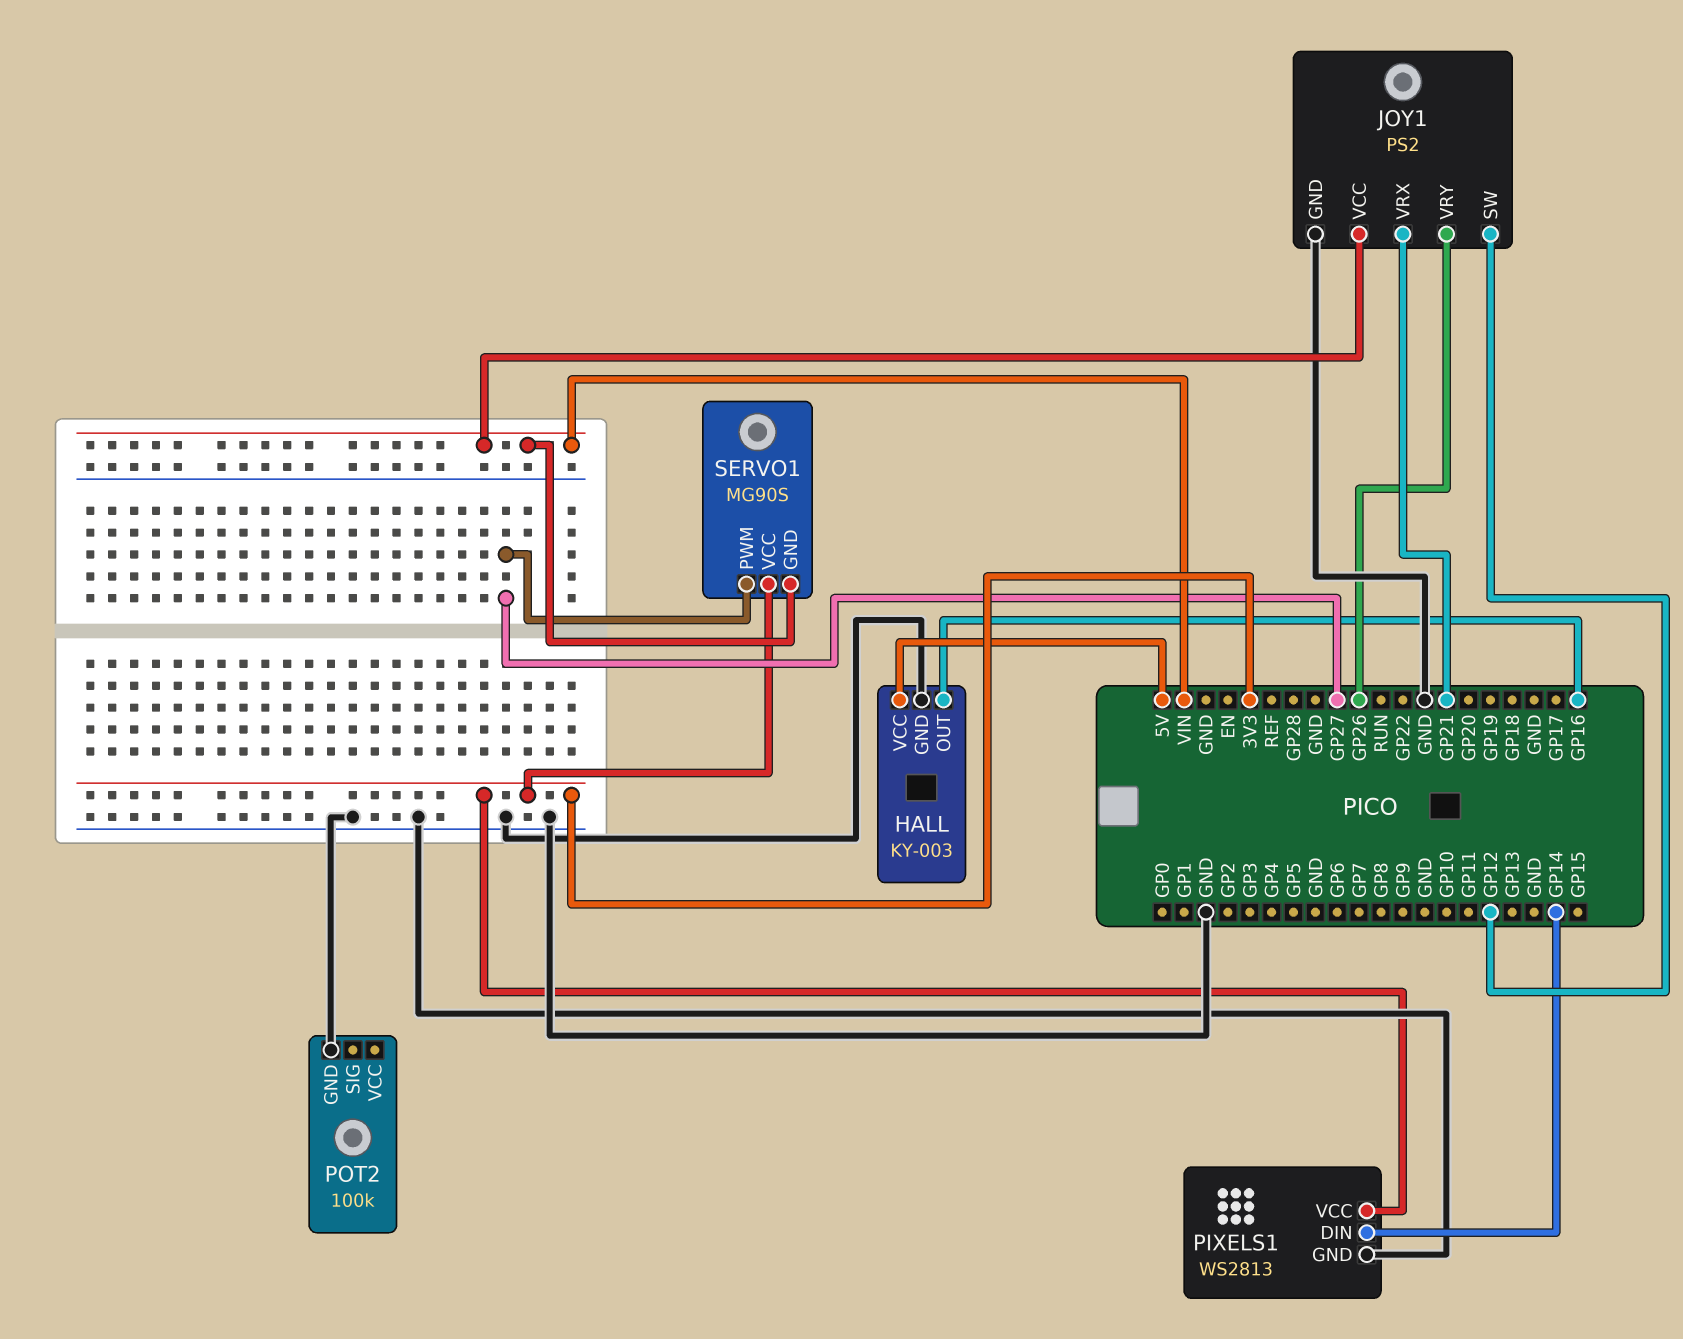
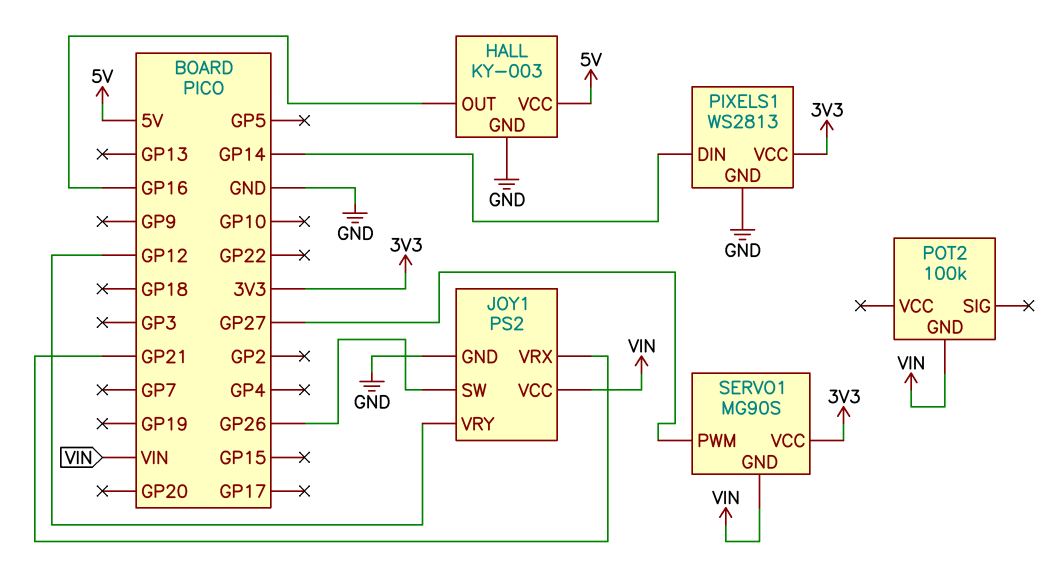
JOY1 pin SW: GP12 -> GP26
JOY1 pin VRY: GP26 -> GP12
POT2 pin GND: GND -> VIN

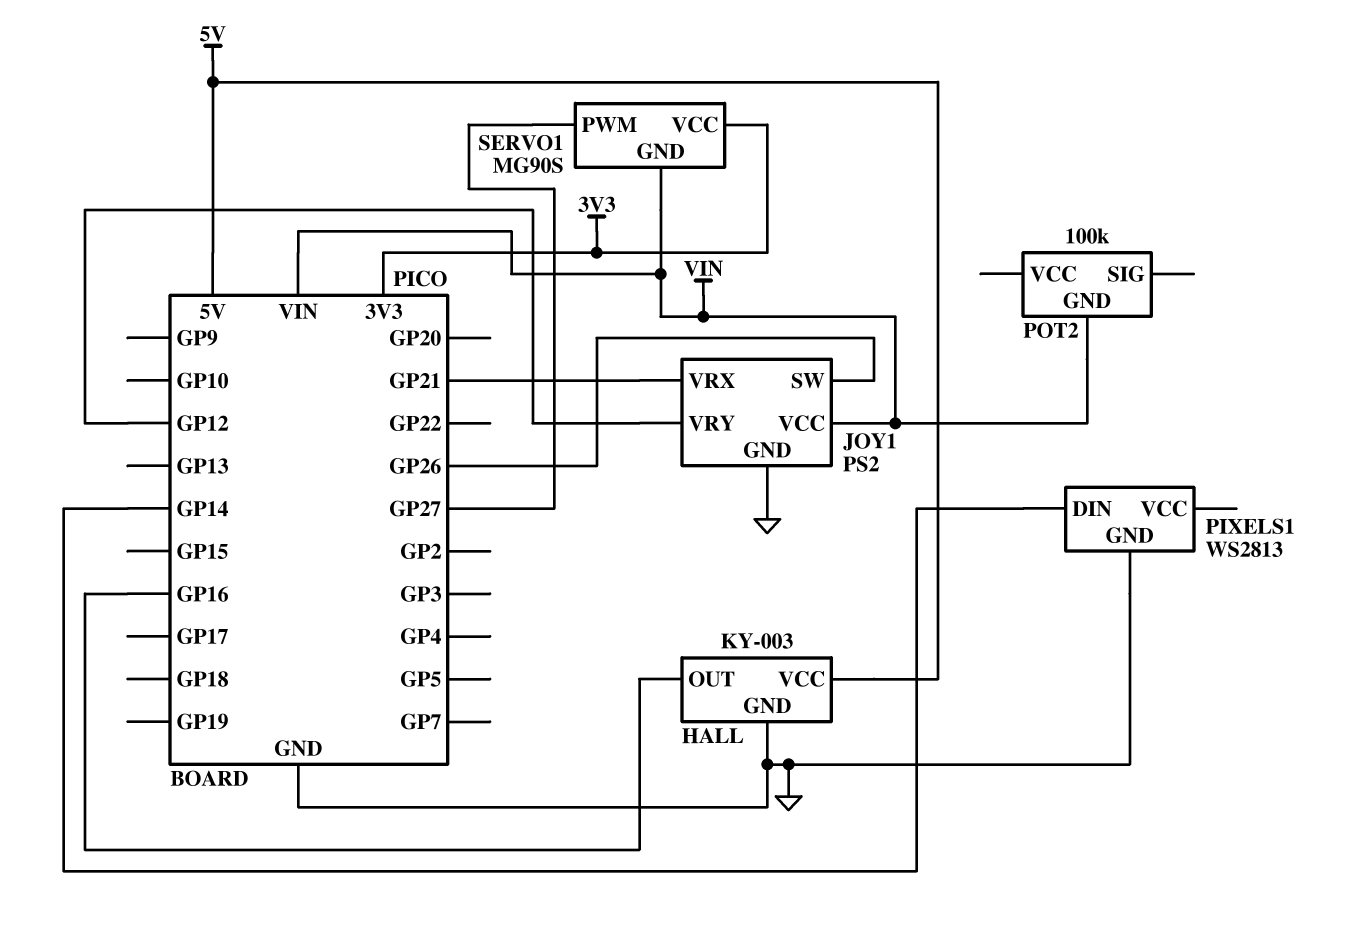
PIXELS1 pin VCC: 3V3 -> none

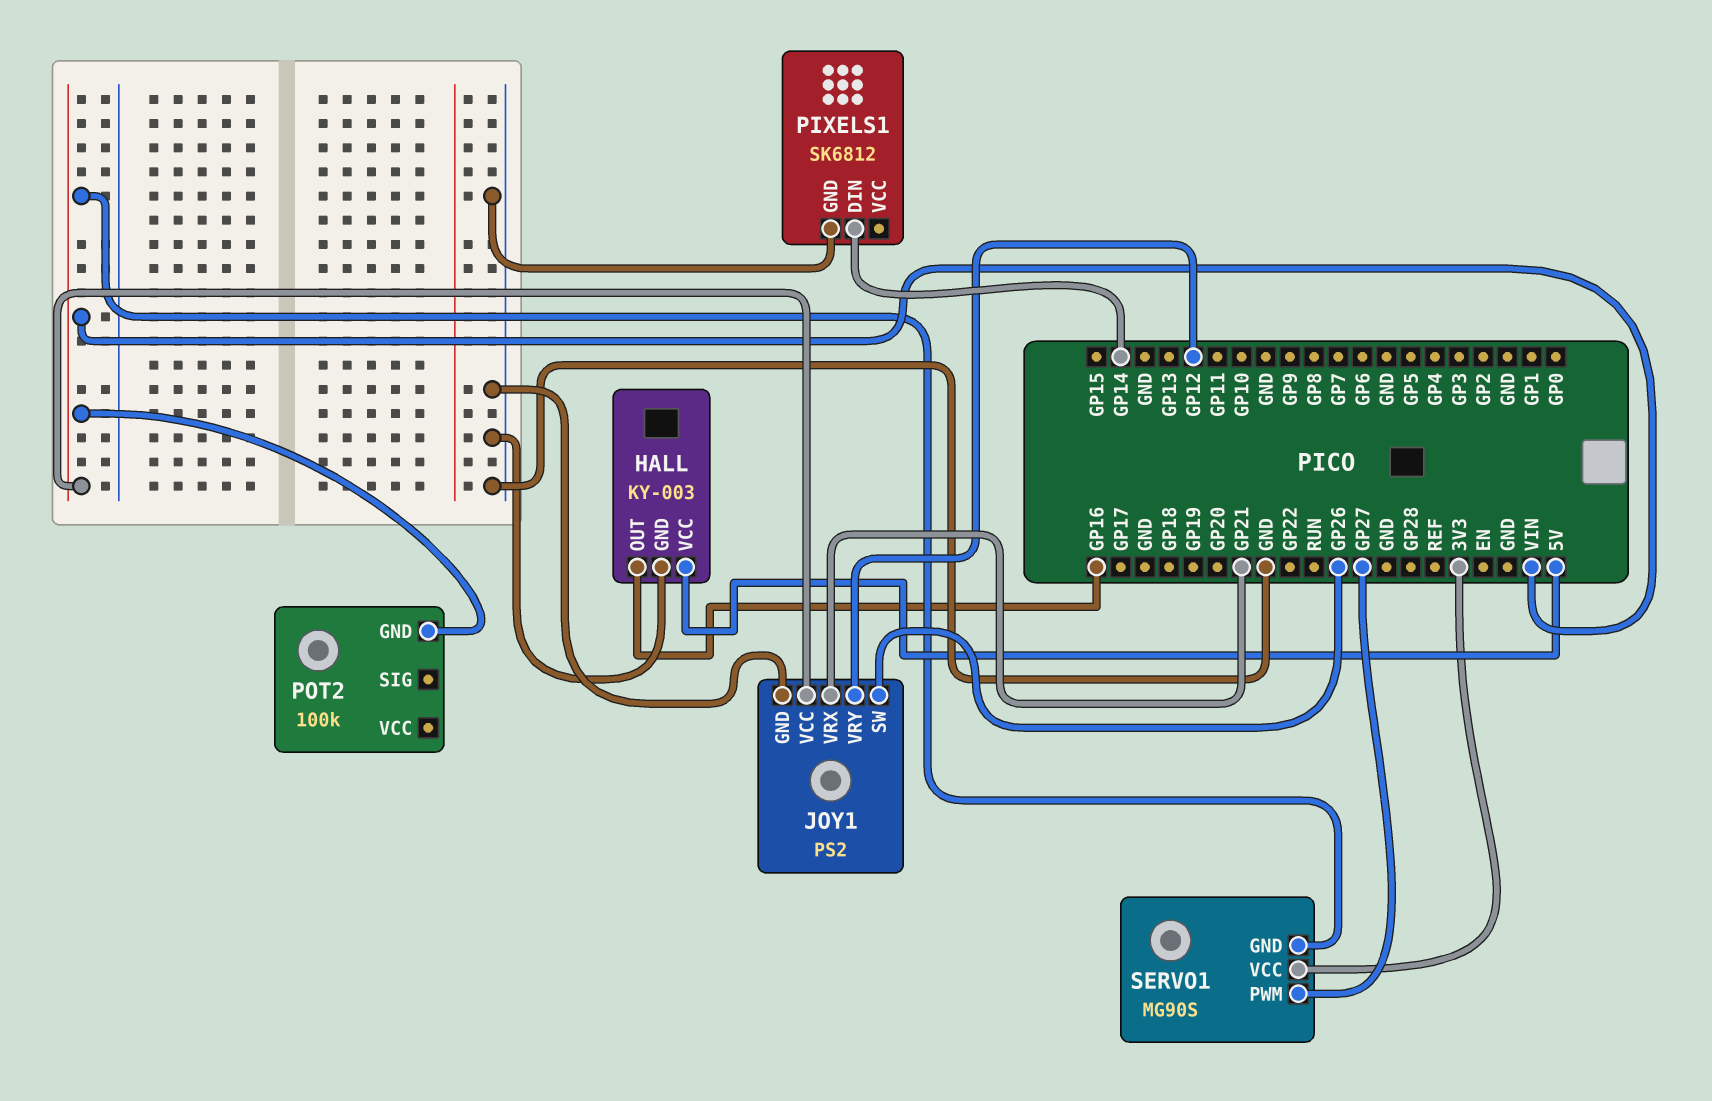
PIXELS1: WS2813 -> SK6812

